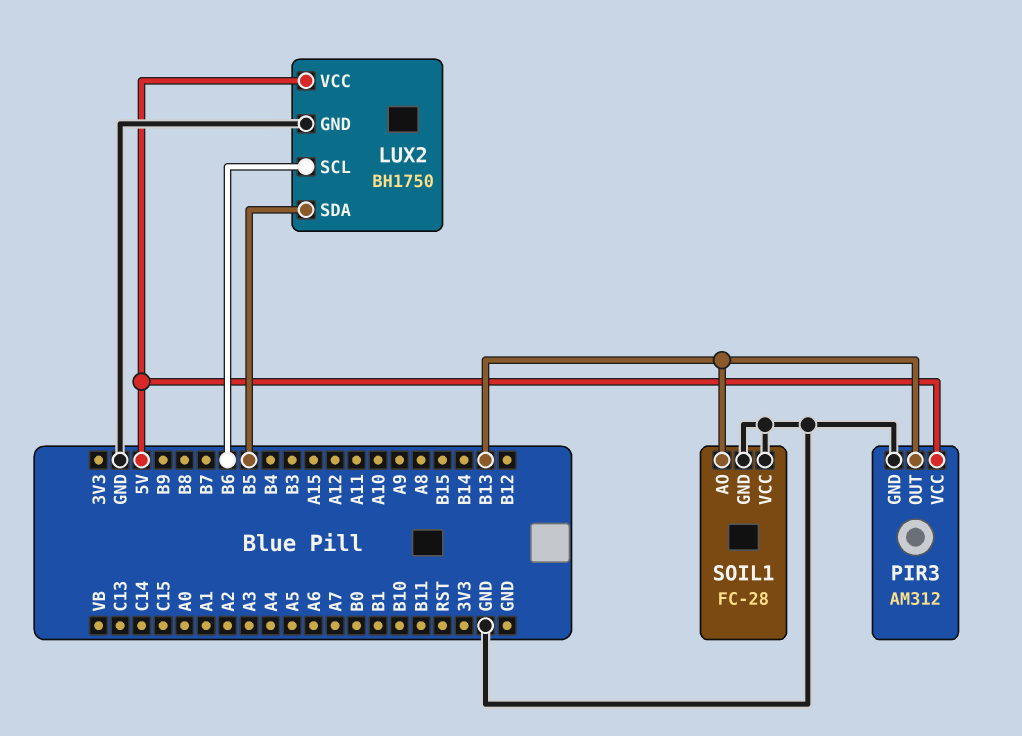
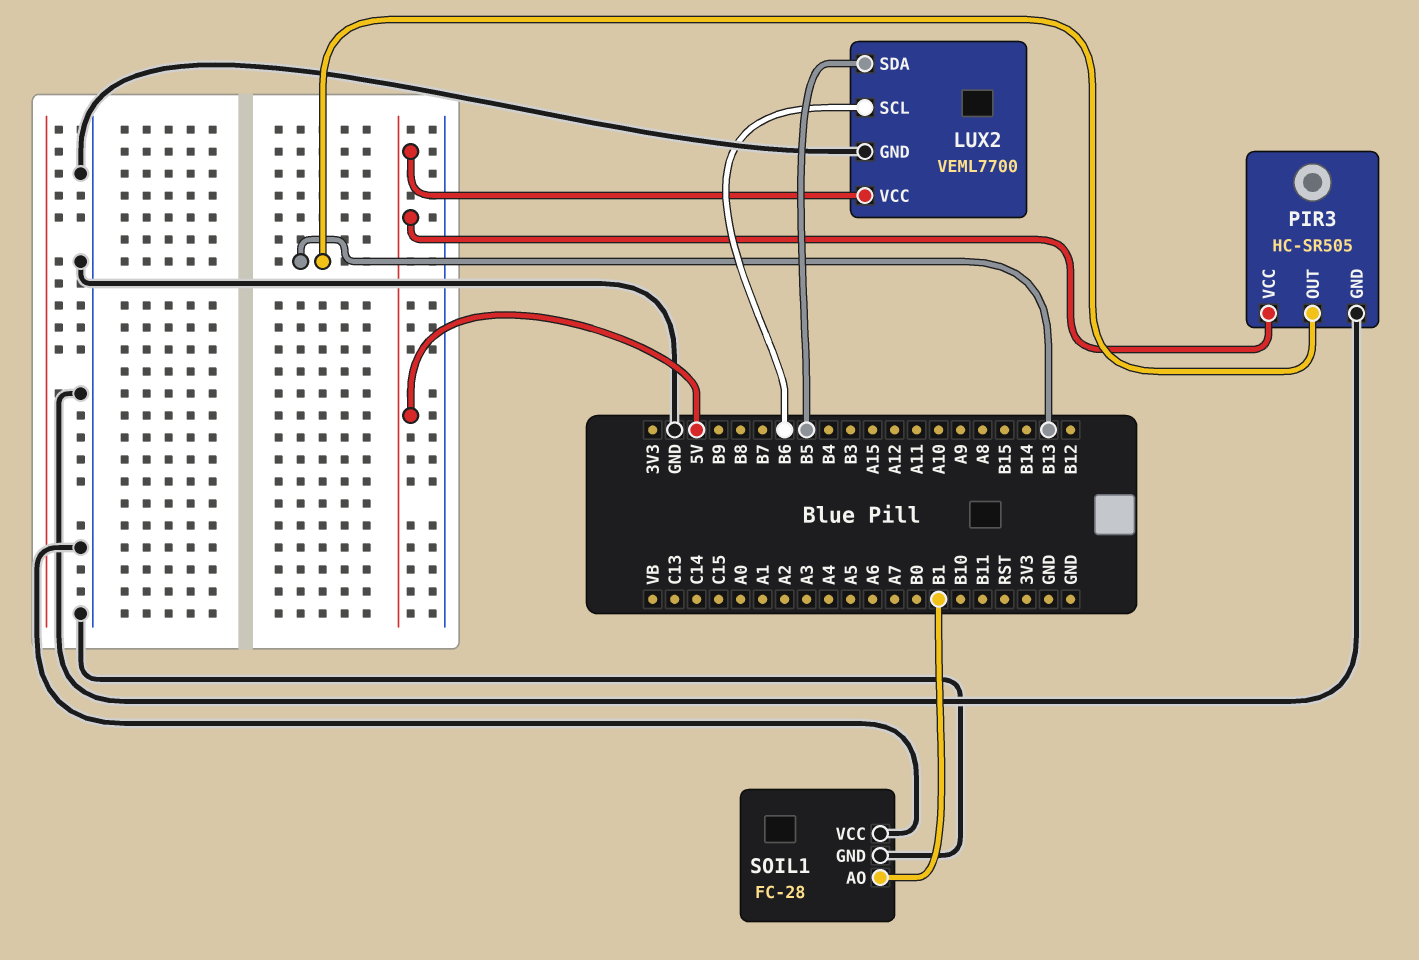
LUX2: BH1750 -> VEML7700
PIR3: AM312 -> HC-SR505
SOIL1 pin AO: B13 -> B1

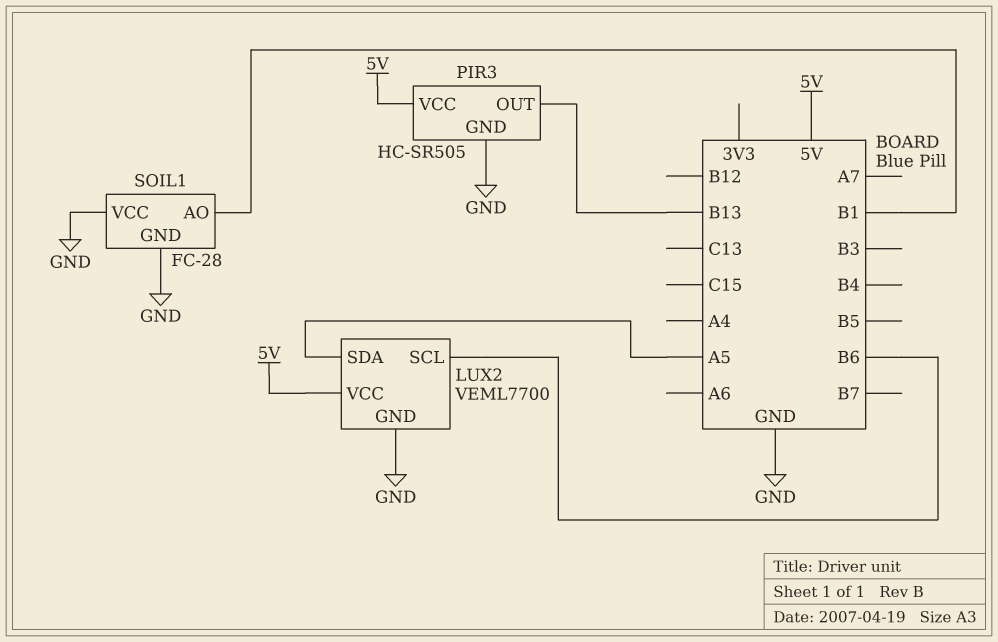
LUX2 pin SDA: B5 -> A5

